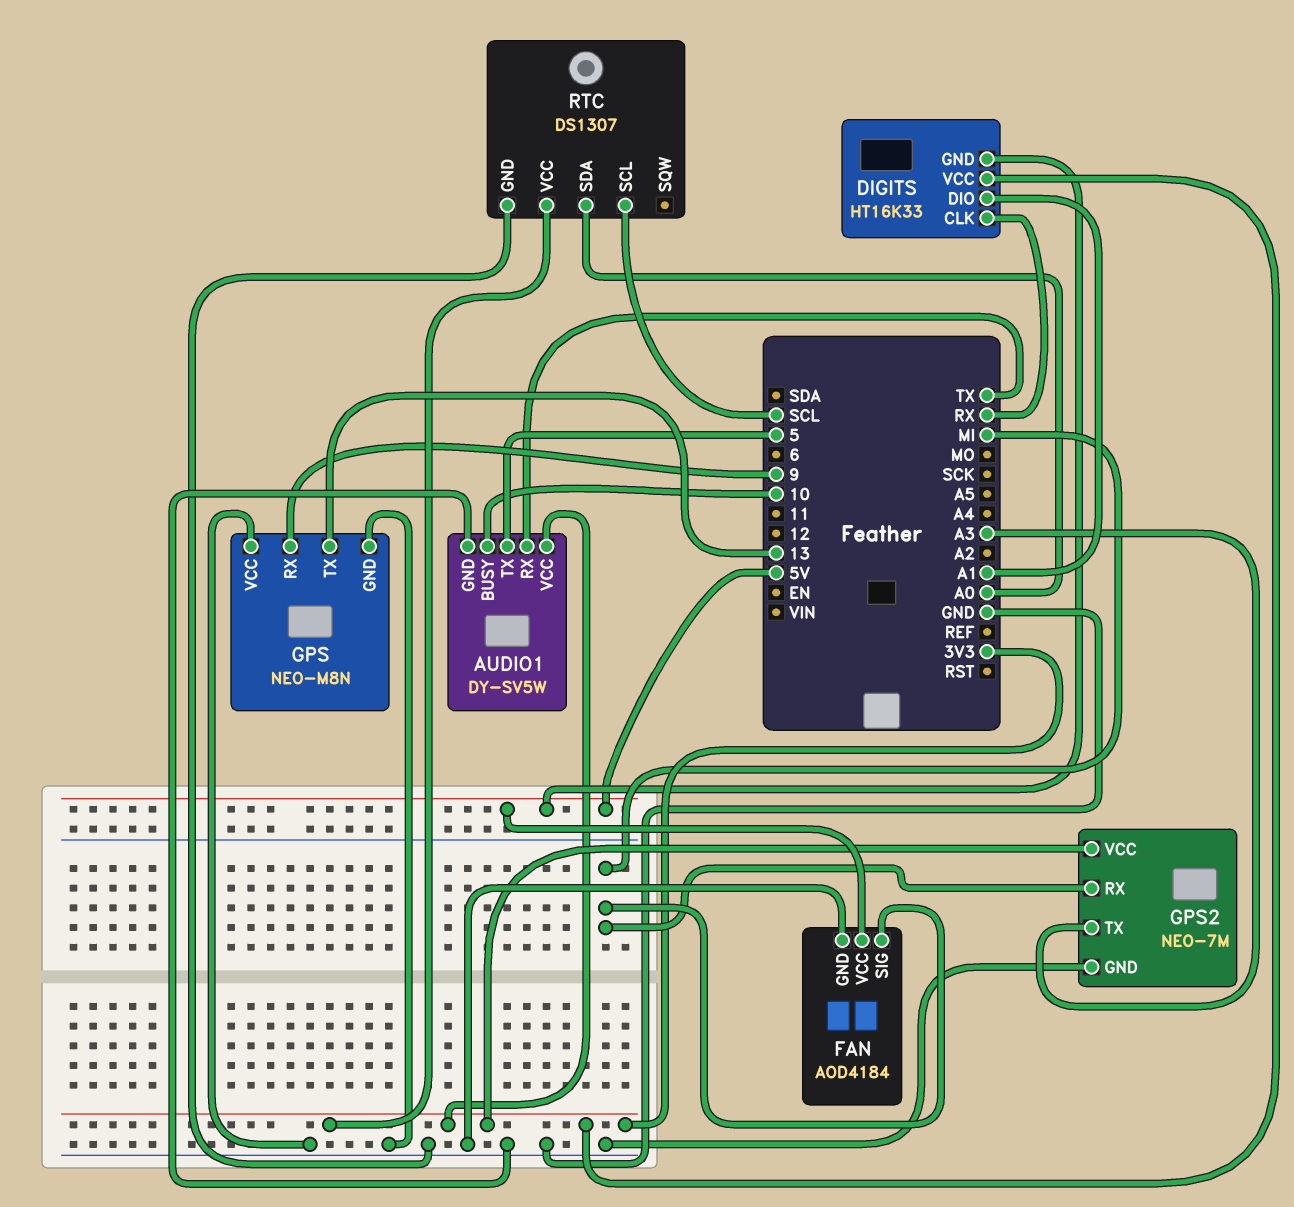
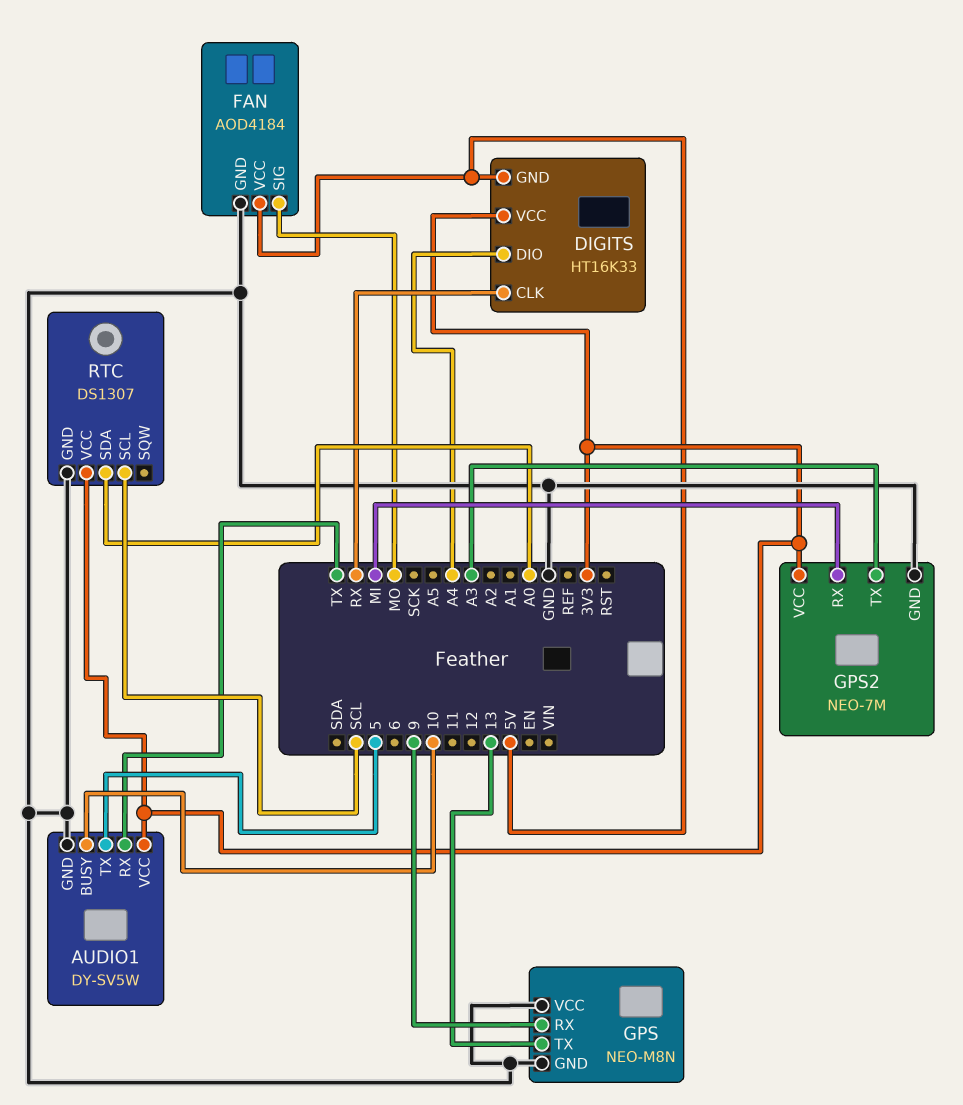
DIGITS pin DIO: A1 -> A4
FAN pin SIG: MI -> MO

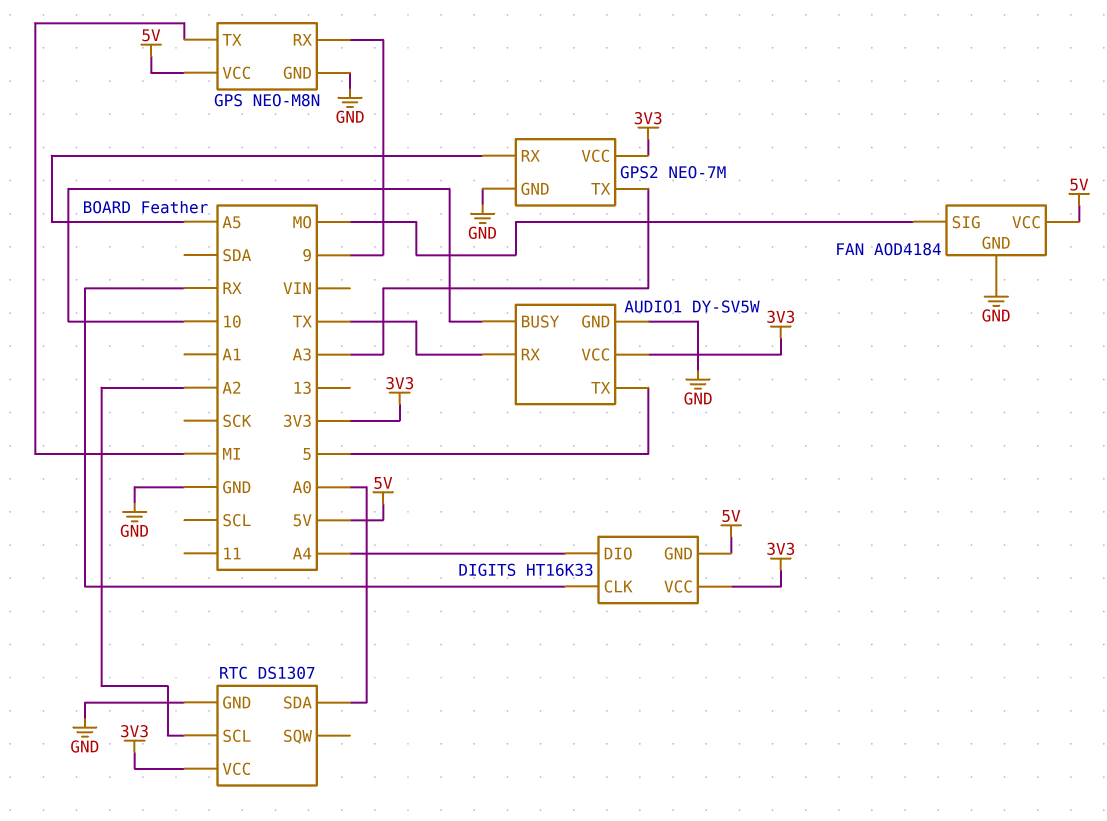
GPS pin TX: 13 -> MI
GPS pin VCC: GND -> 5V
GPS2 pin RX: MI -> A5
RTC pin SCL: SCL -> A2

